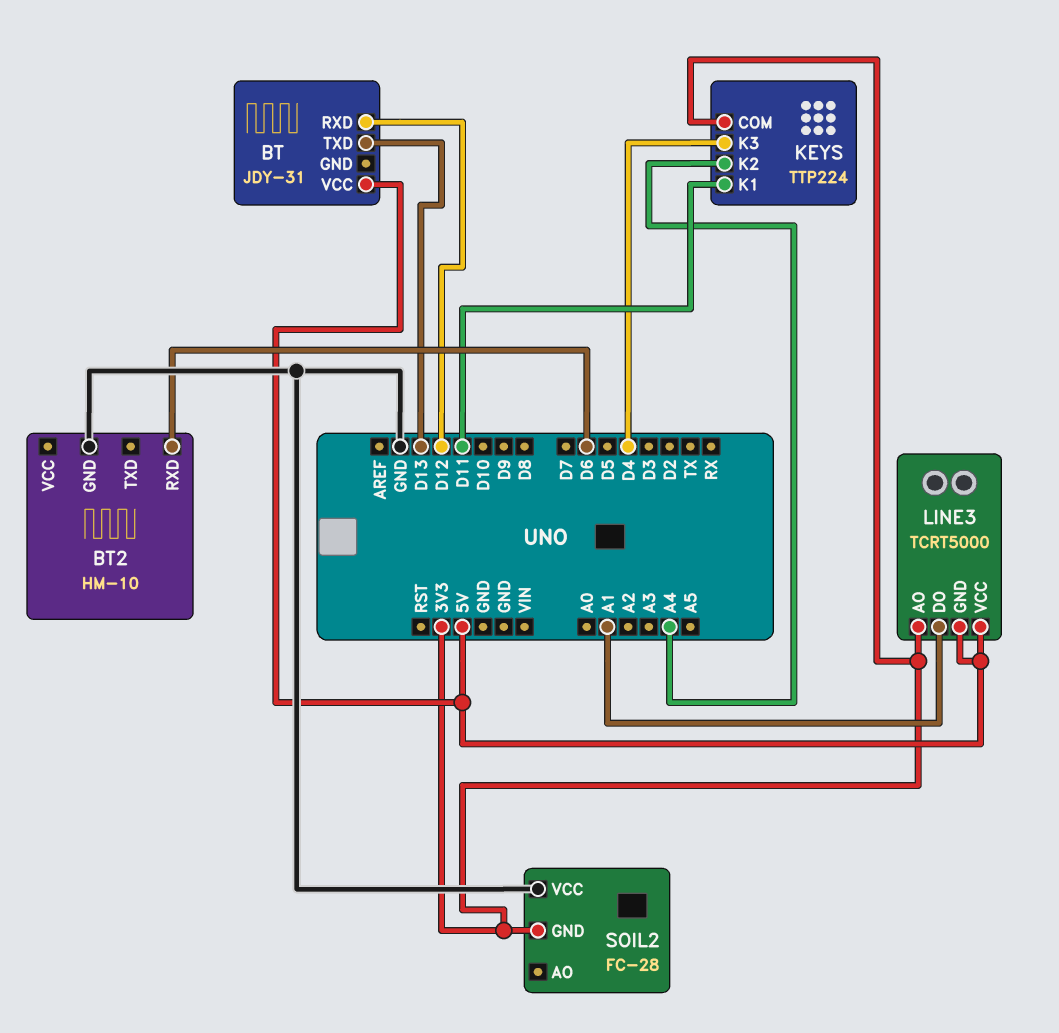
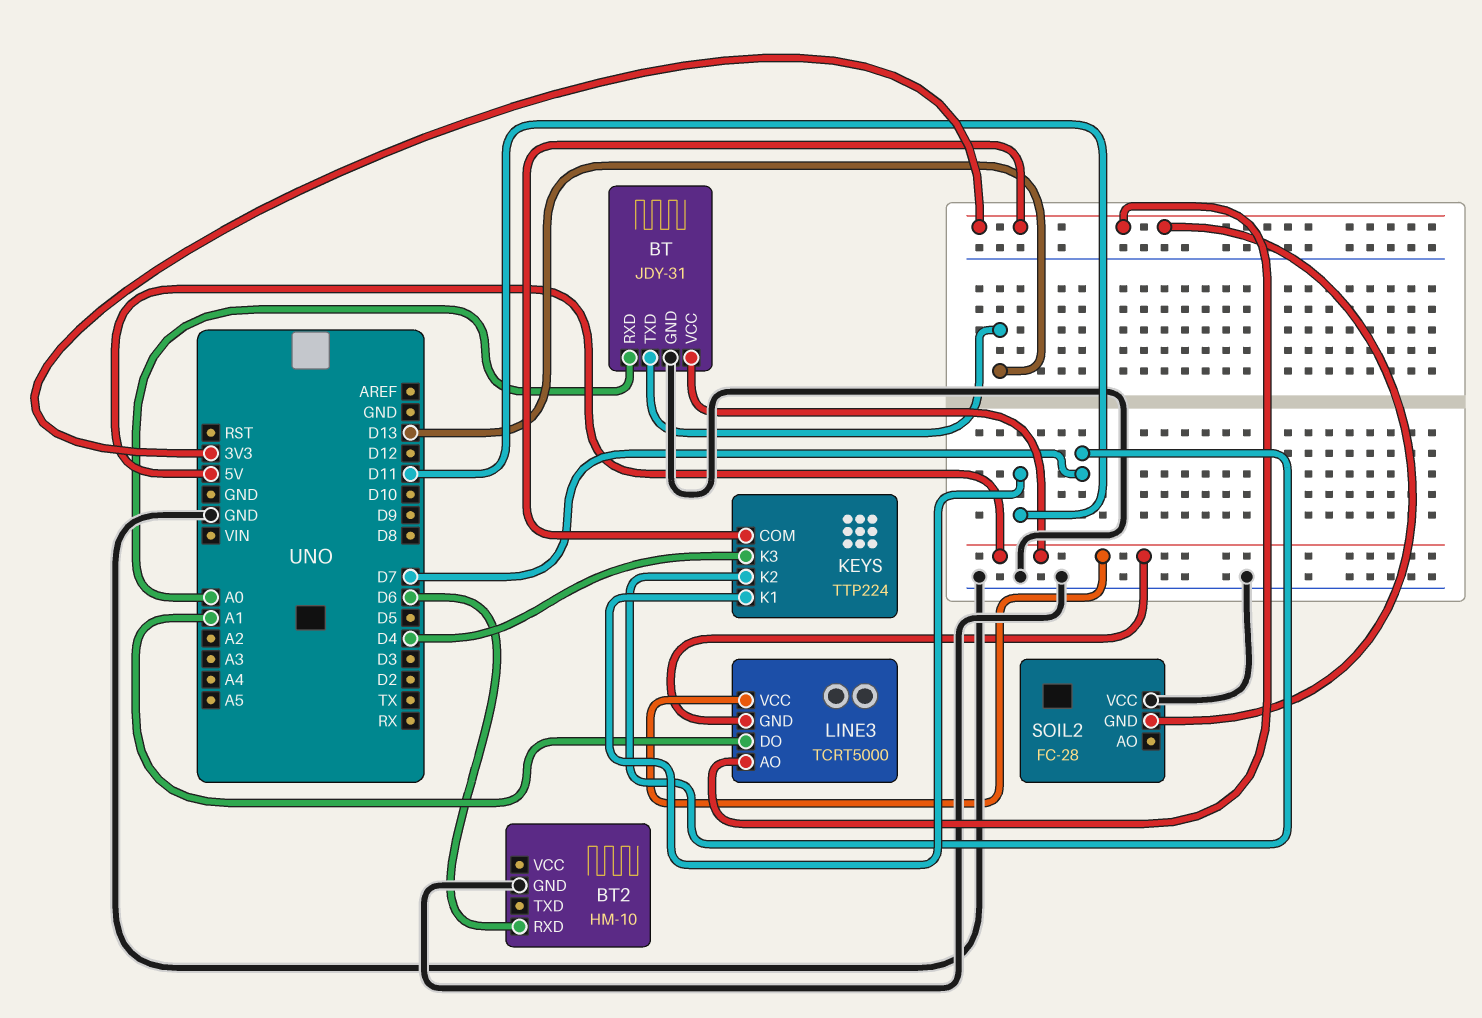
BT pin GND: none -> GND
BT pin RXD: D12 -> A0
KEYS pin K2: A4 -> D7

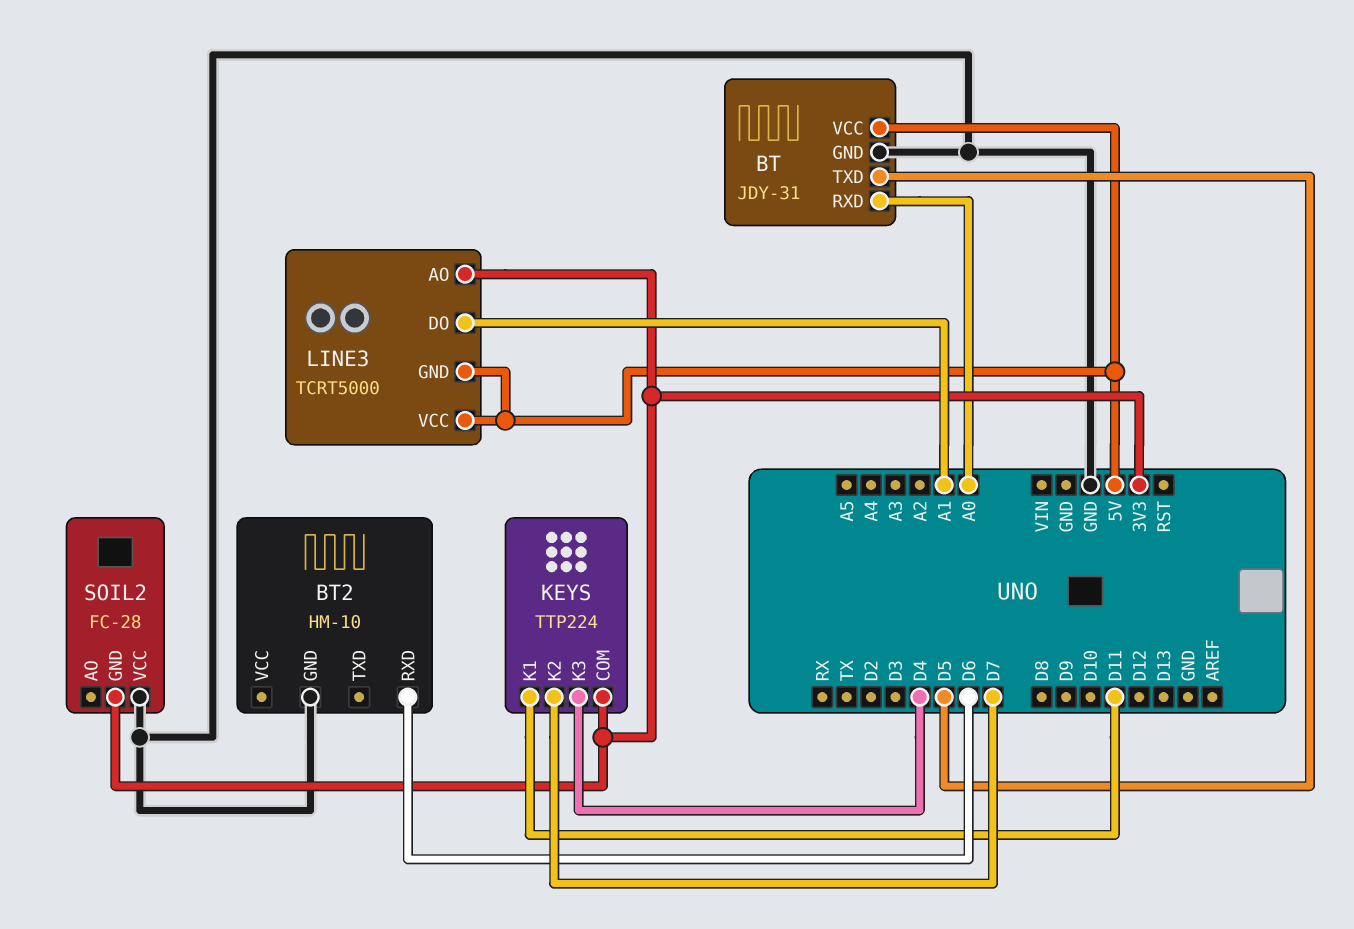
BT pin TXD: D13 -> D5

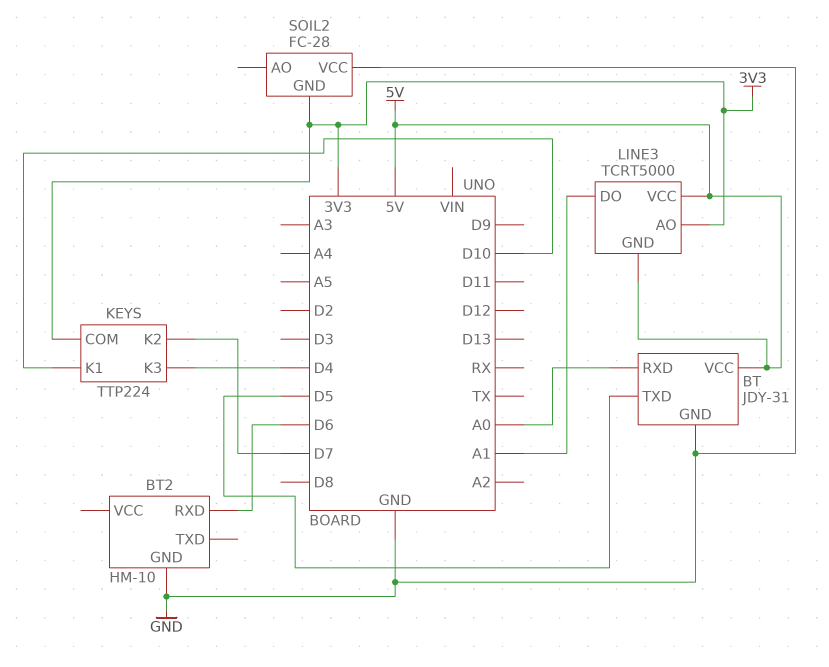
KEYS pin K1: D11 -> D10

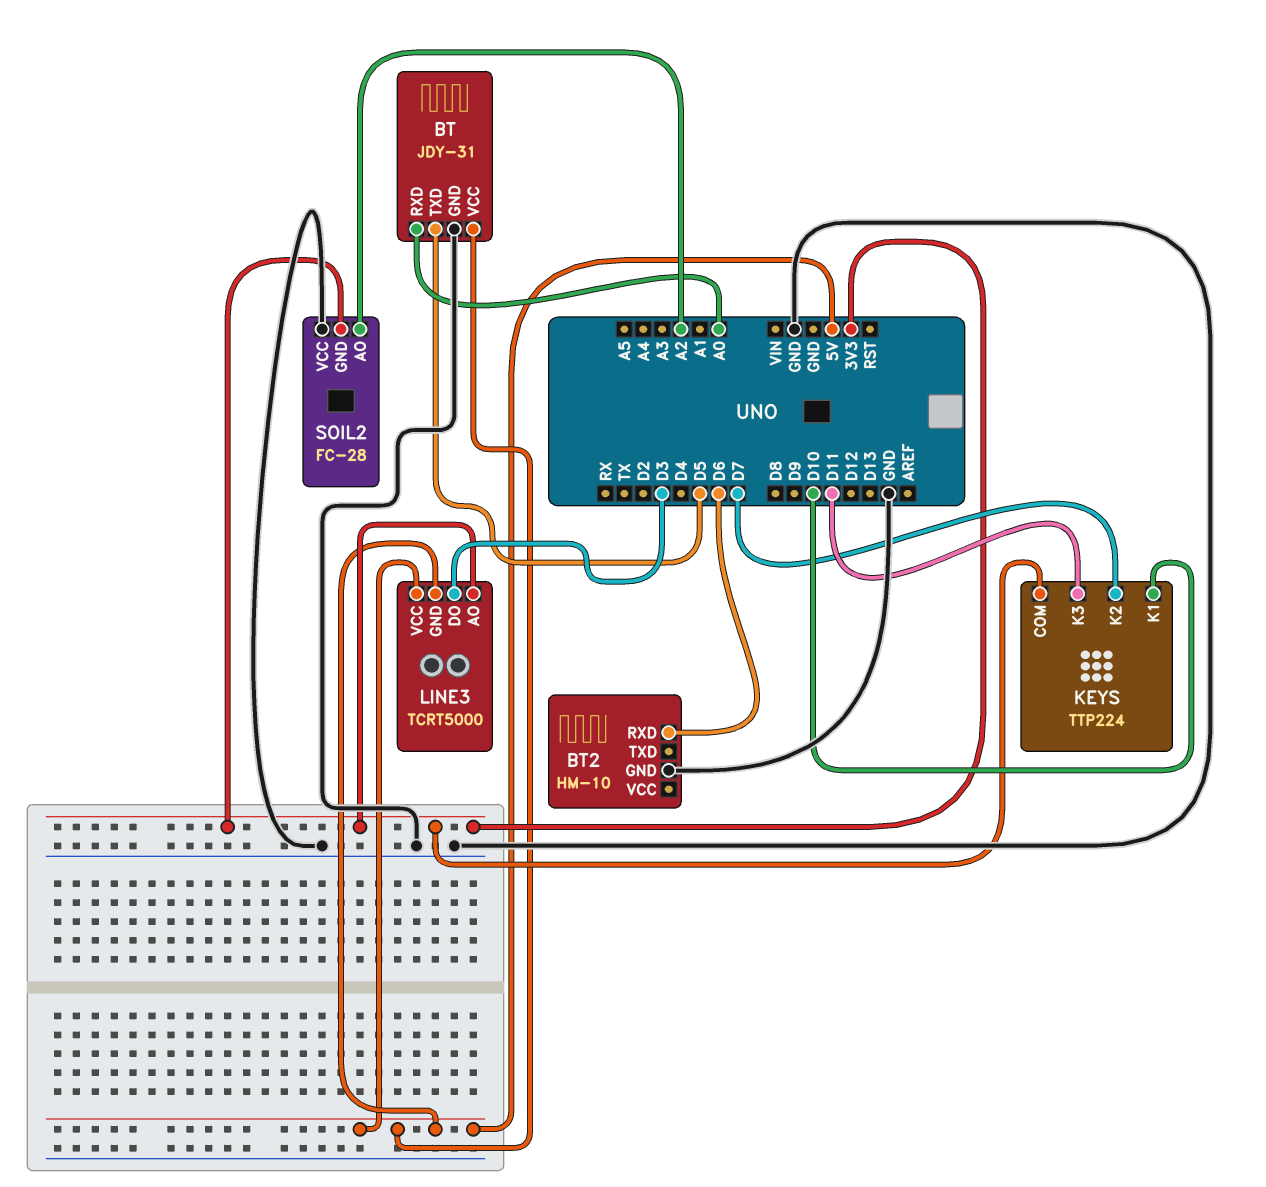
KEYS pin K3: D4 -> D11
LINE3 pin DO: A1 -> D3
SOIL2 pin AO: none -> A2

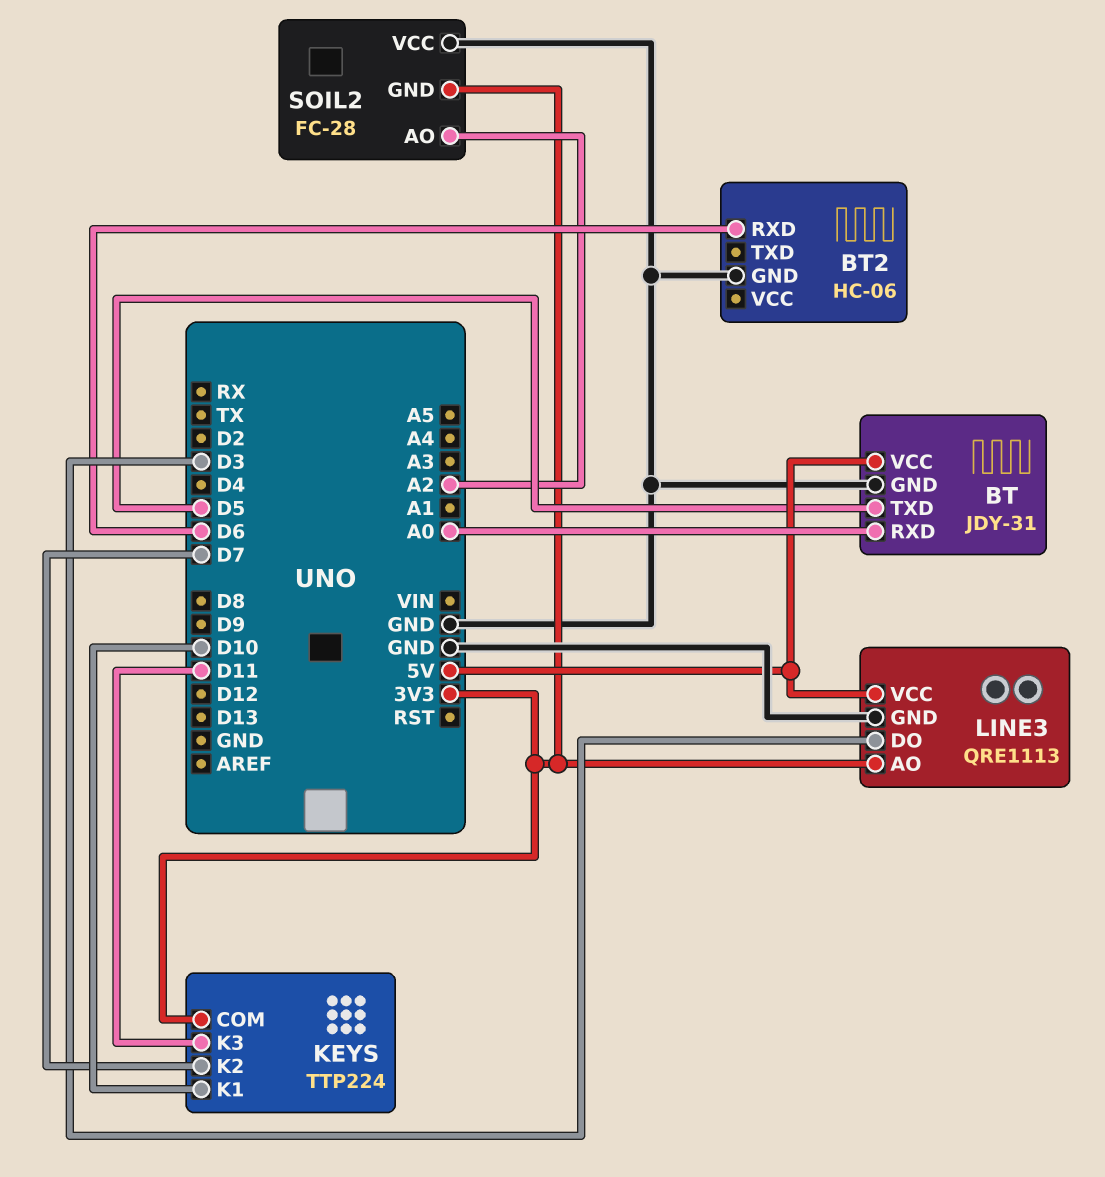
BT2: HM-10 -> HC-06
LINE3: TCRT5000 -> QRE1113
LINE3 pin GND: 5V -> GND

